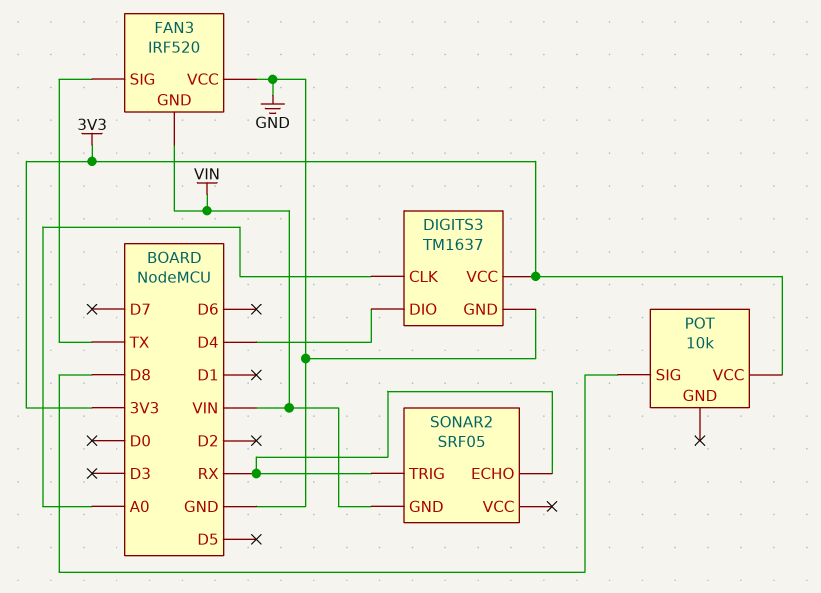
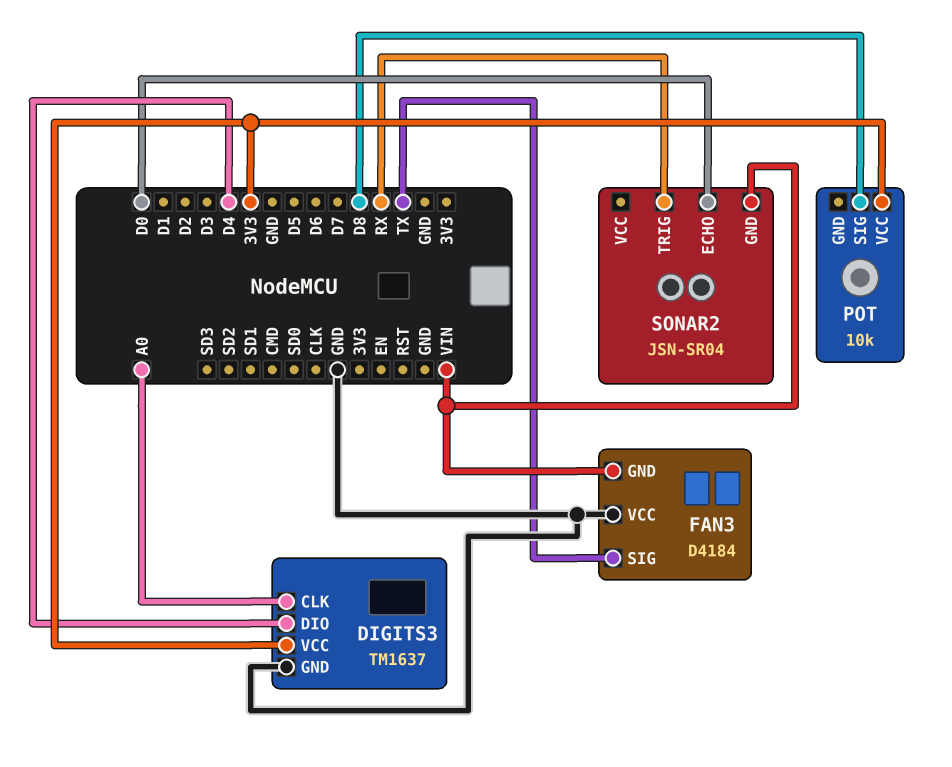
FAN3: IRF520 -> D4184
SONAR2: SRF05 -> JSN-SR04
SONAR2 pin ECHO: RX -> D0

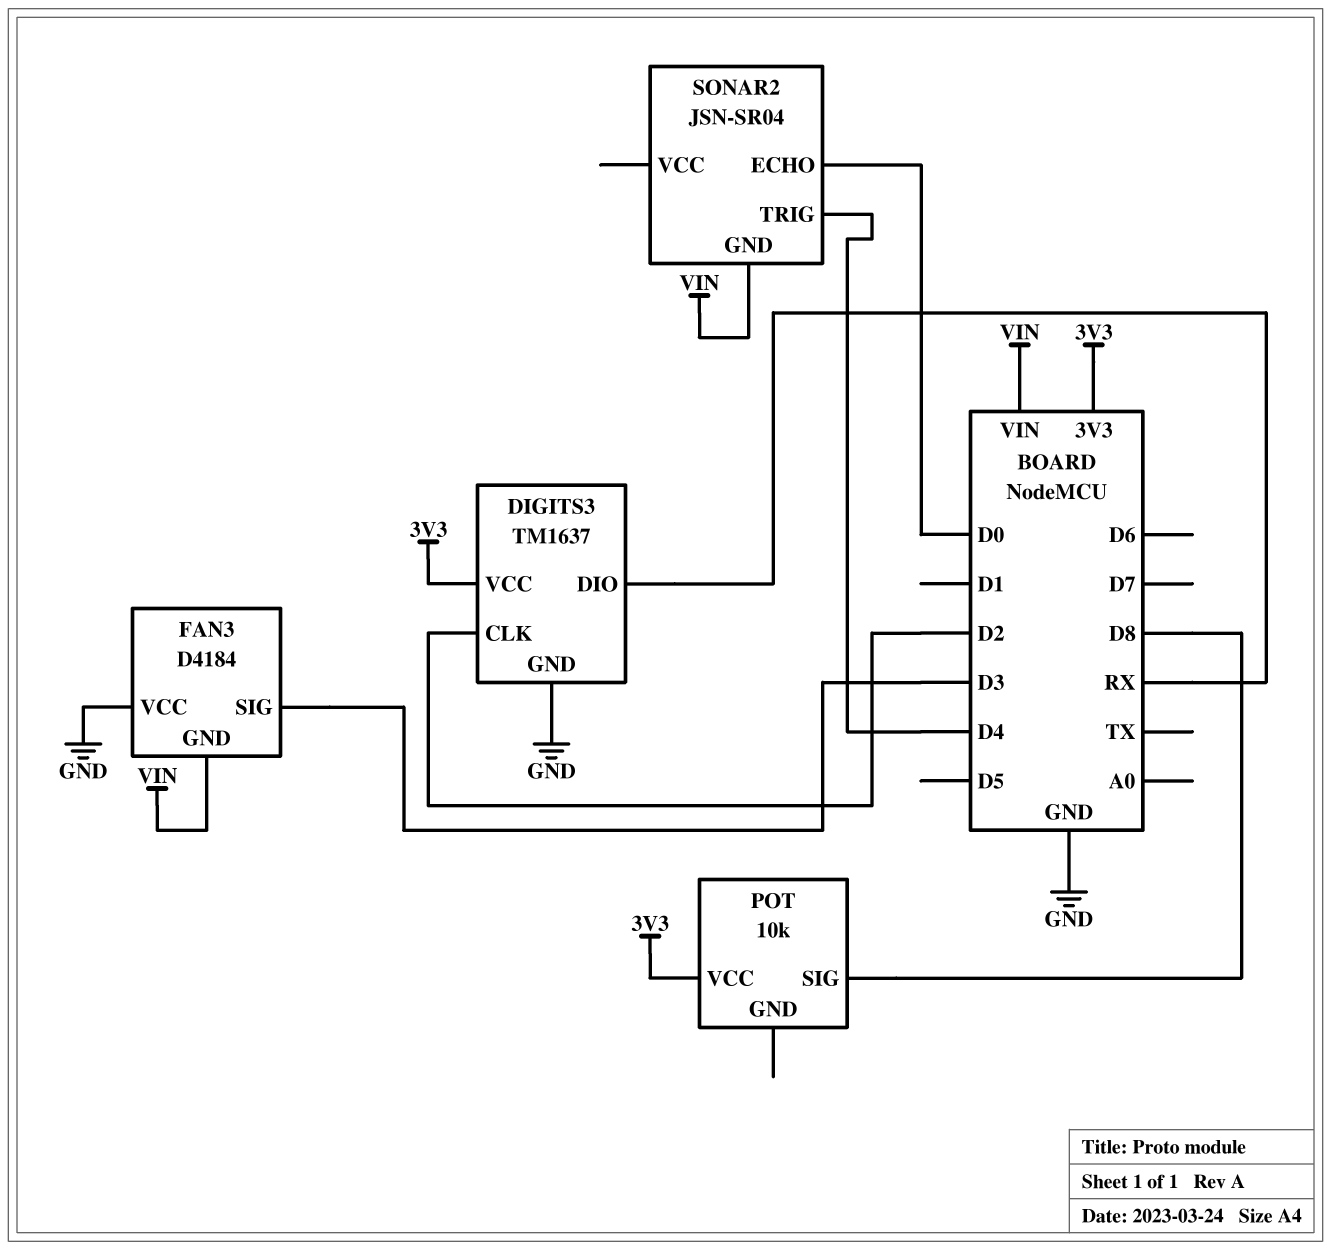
DIGITS3 pin CLK: A0 -> D2
DIGITS3 pin DIO: D4 -> RX
FAN3 pin SIG: TX -> D3
SONAR2 pin TRIG: RX -> D4

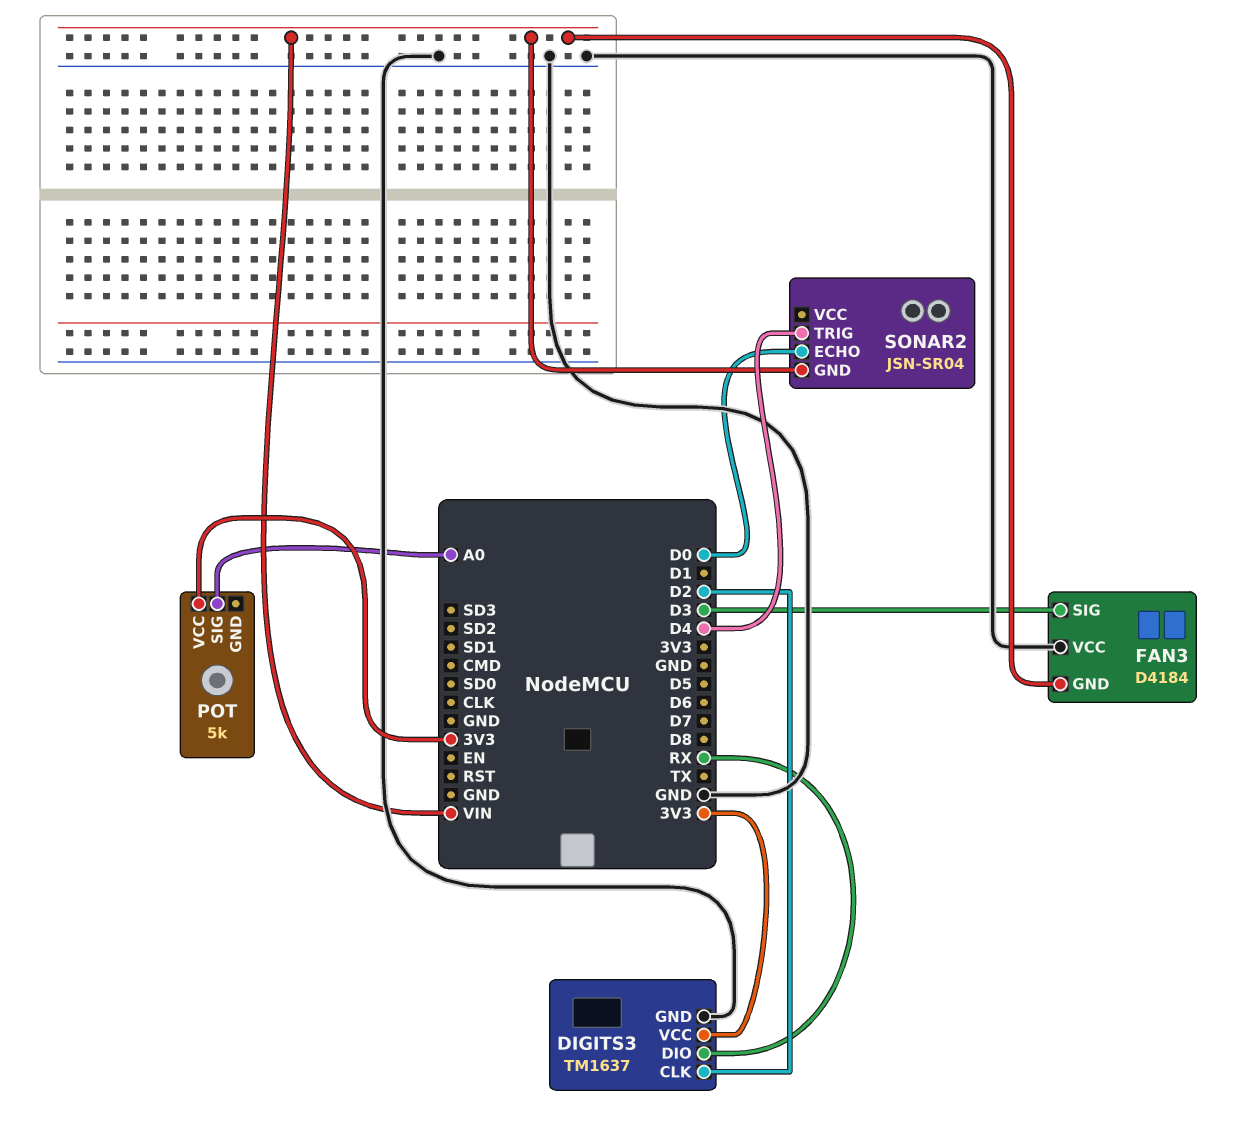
POT: 10k -> 5k
POT pin SIG: D8 -> A0

